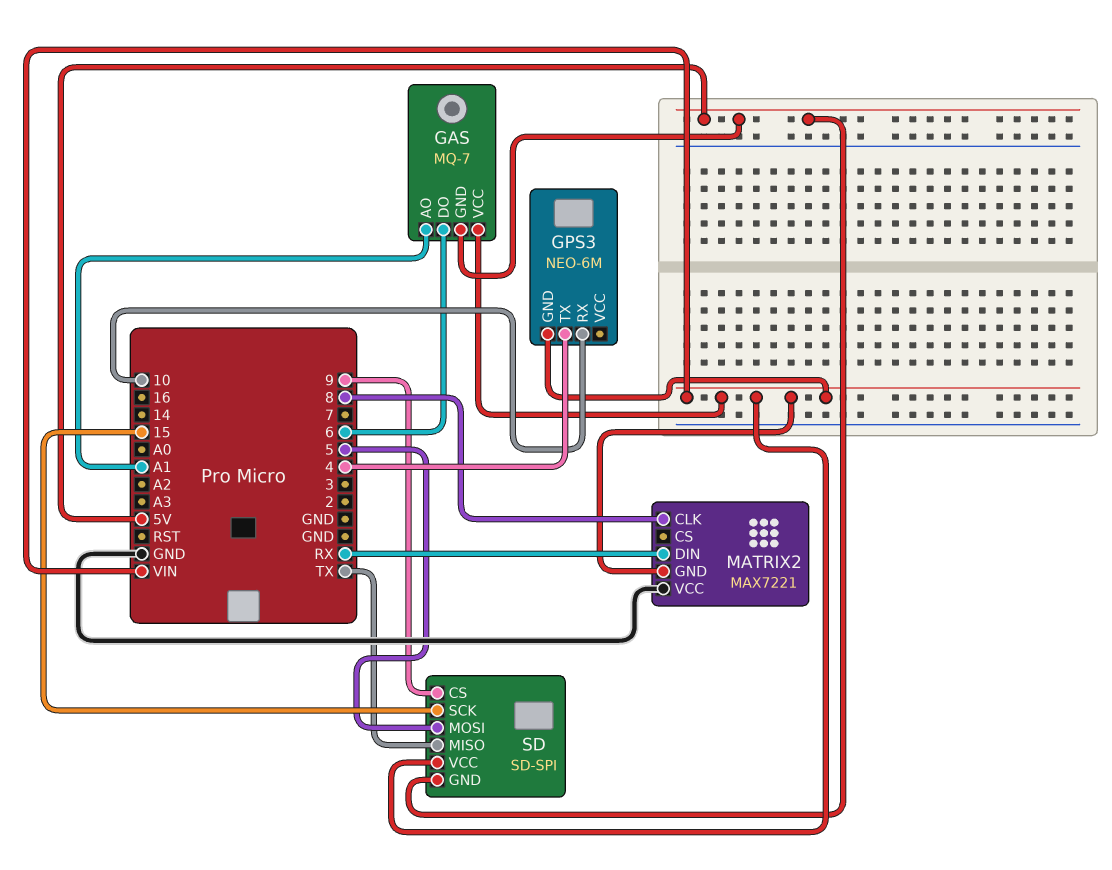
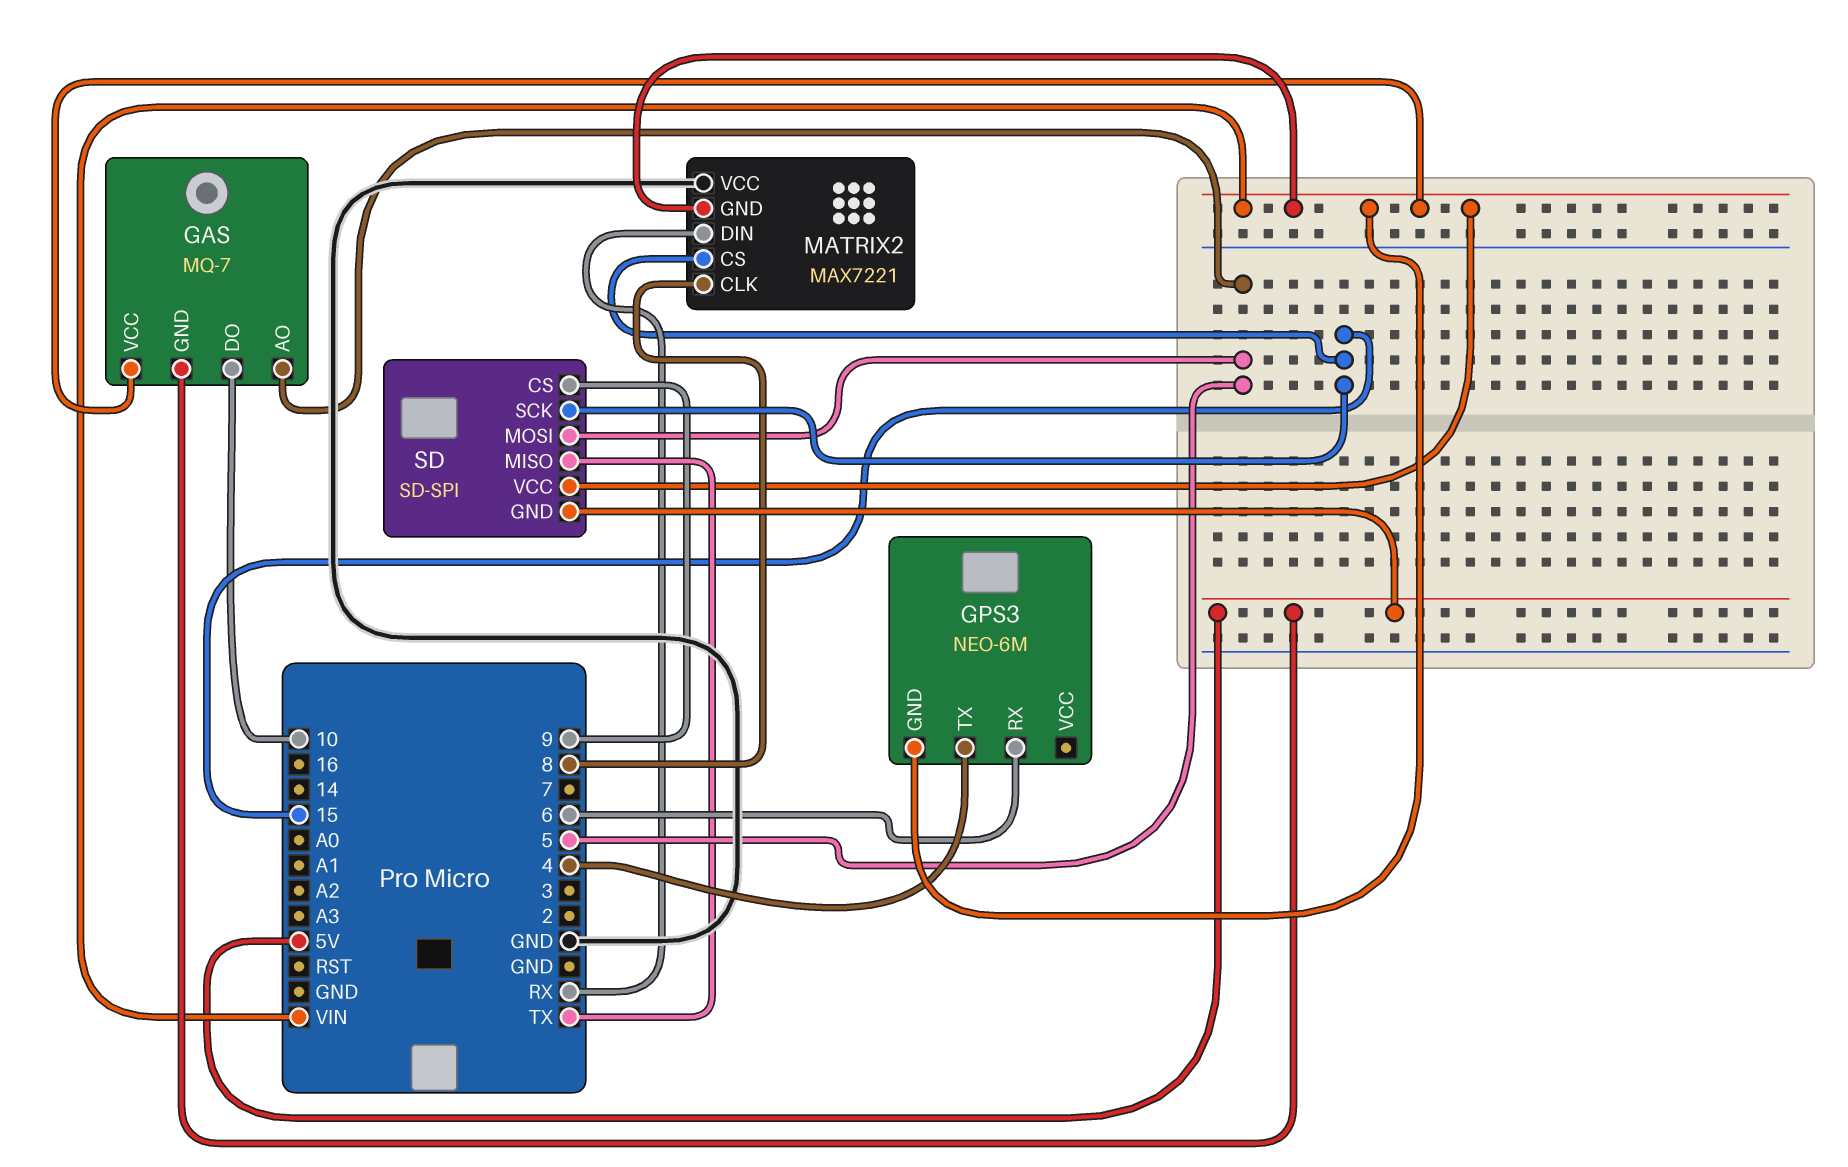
GAS pin AO: A1 -> 5
GAS pin DO: 6 -> 10
GPS3 pin RX: 10 -> 6
MATRIX2 pin CS: none -> 15

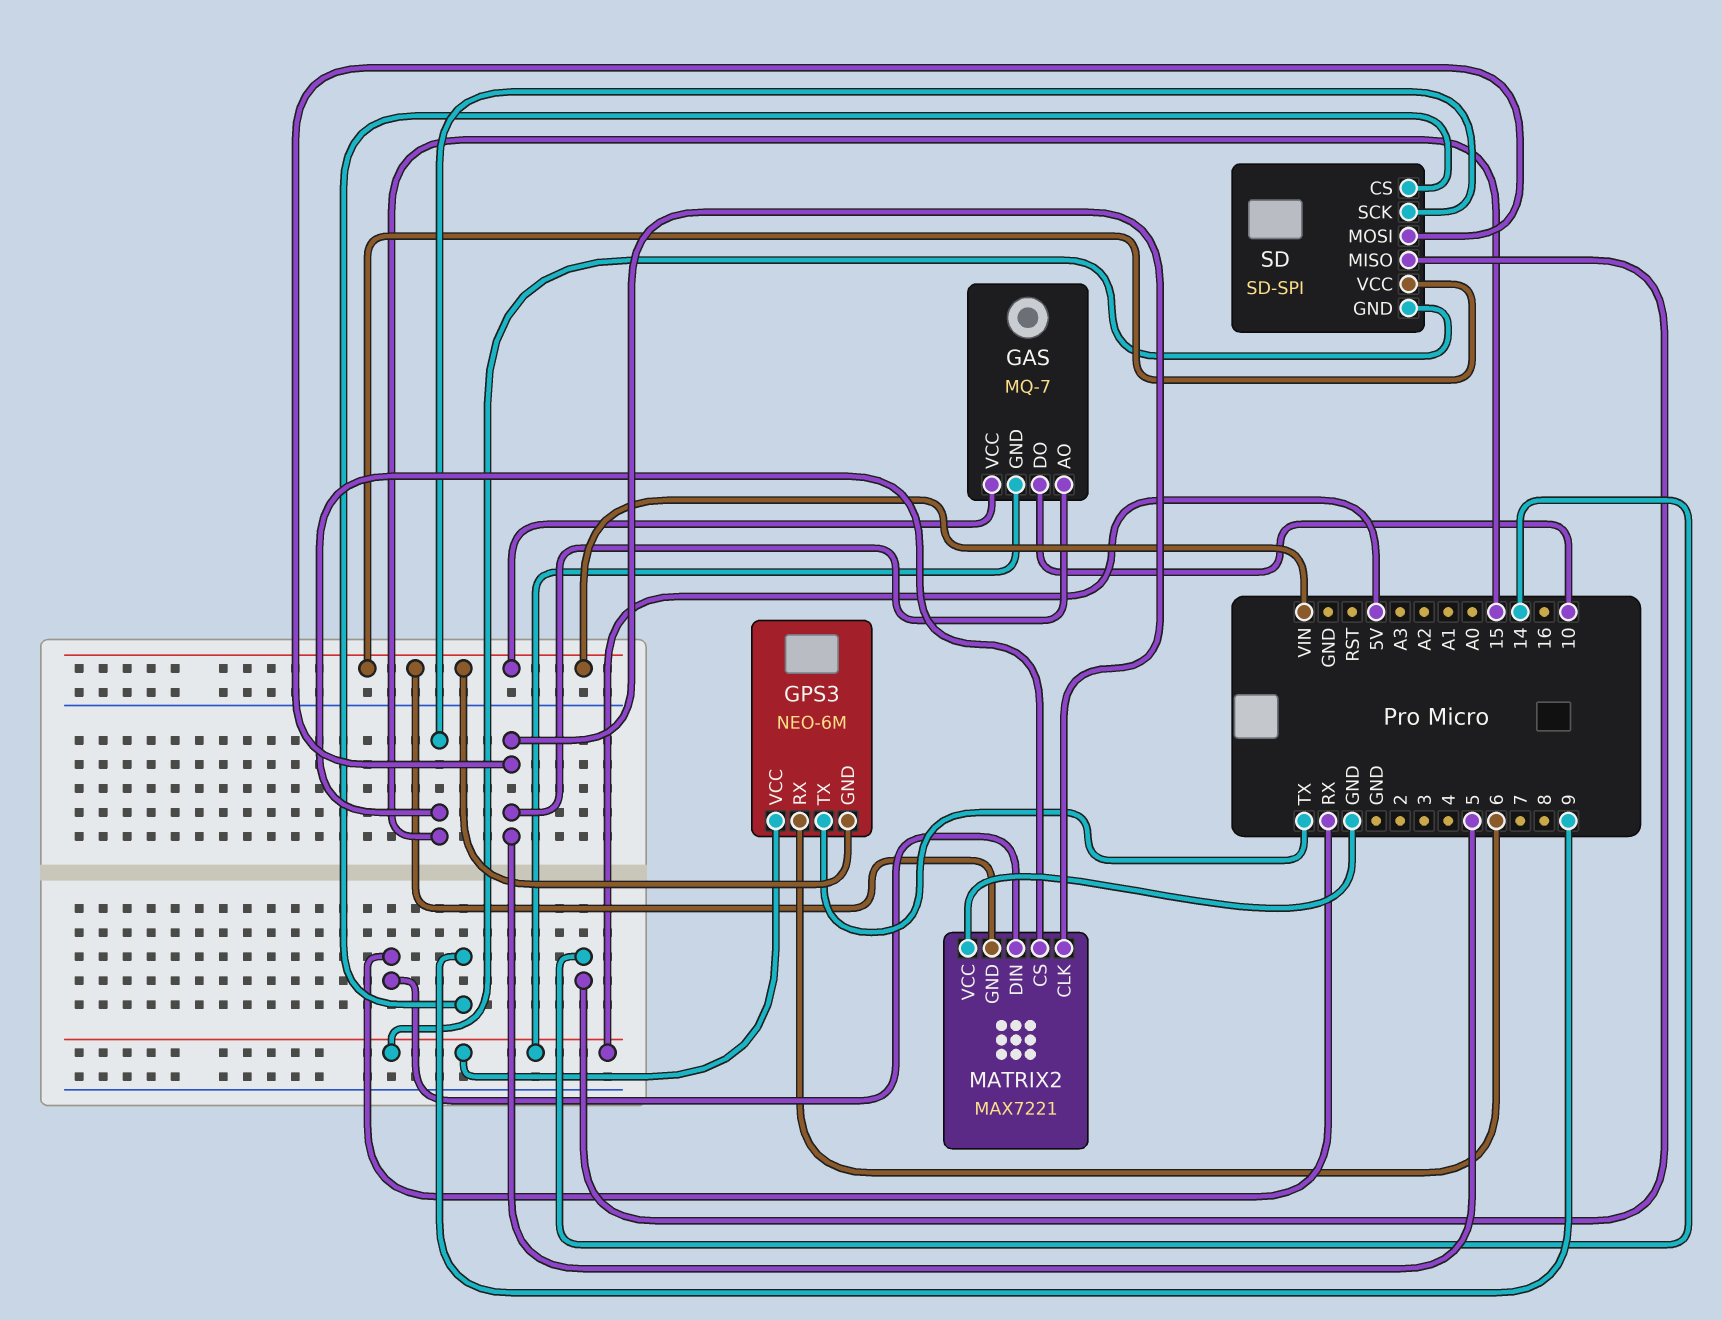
GPS3 pin TX: 4 -> TX
GPS3 pin VCC: none -> 5V
MATRIX2 pin CLK: 8 -> 5
SD pin MISO: TX -> 14

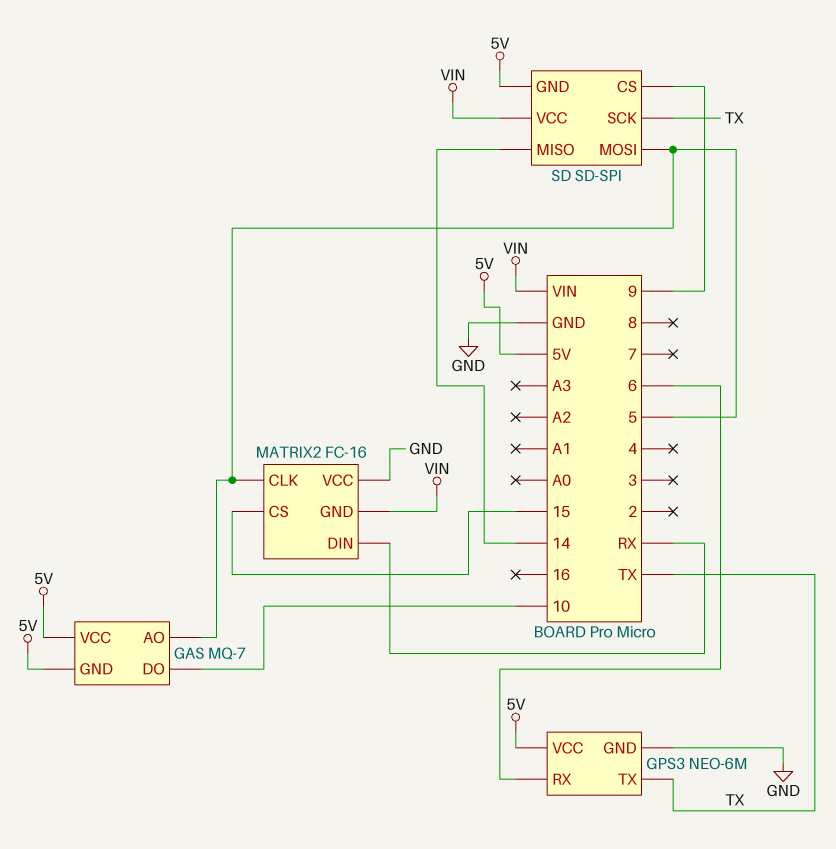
GAS pin VCC: VIN -> 5V
GPS3 pin GND: VIN -> GND
MATRIX2: MAX7221 -> FC-16
SD pin SCK: 15 -> TX

